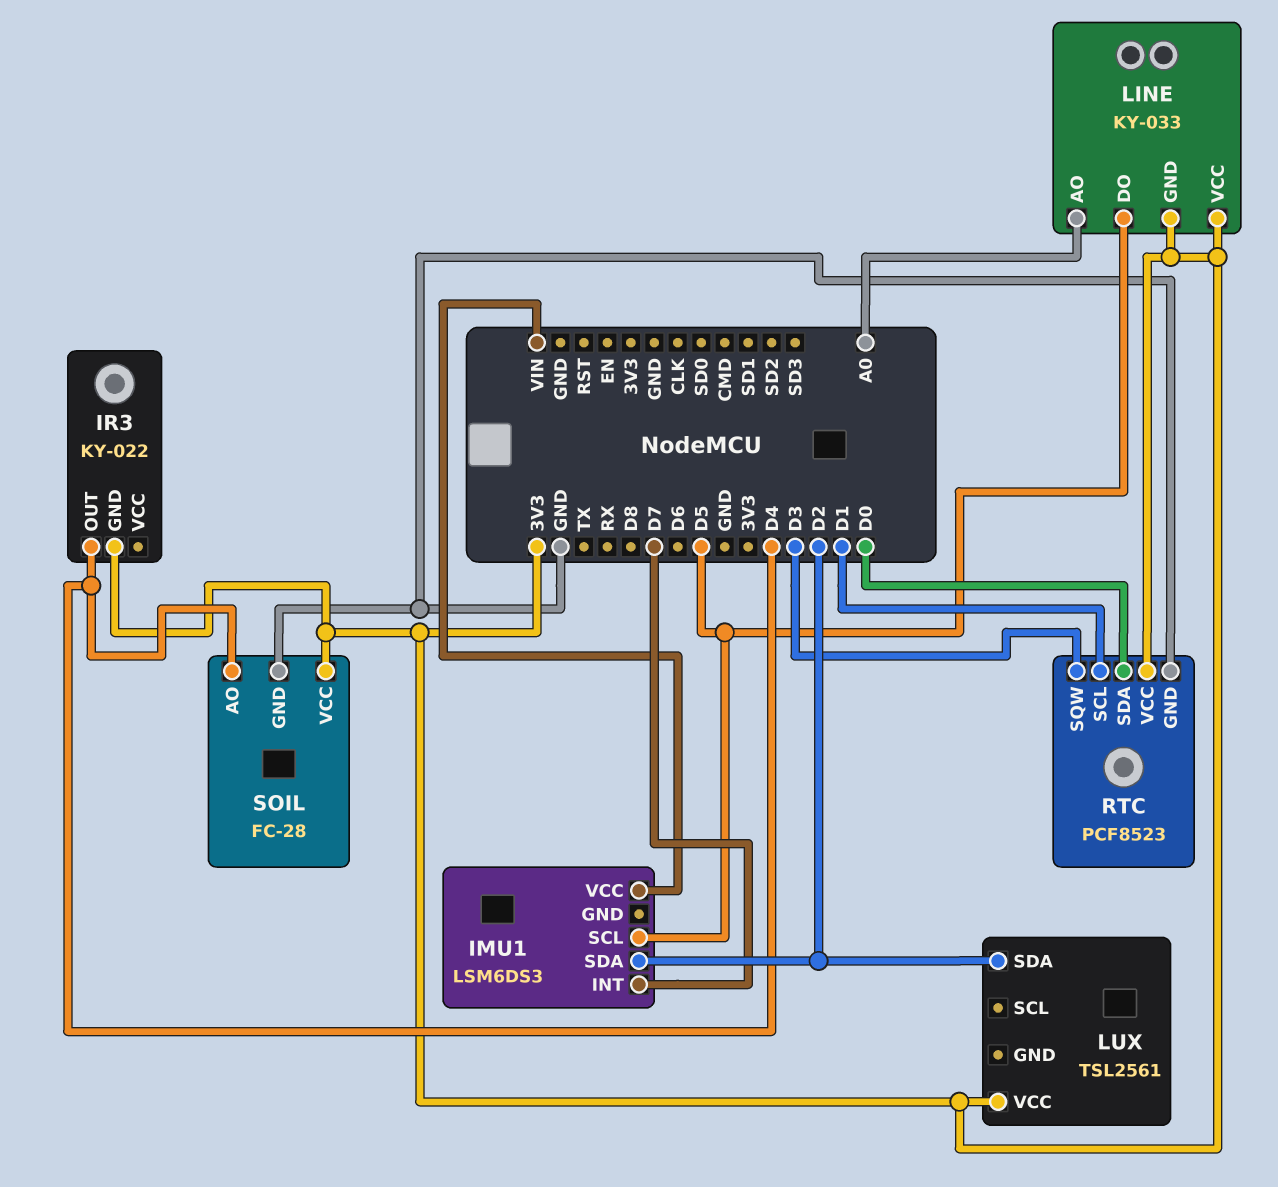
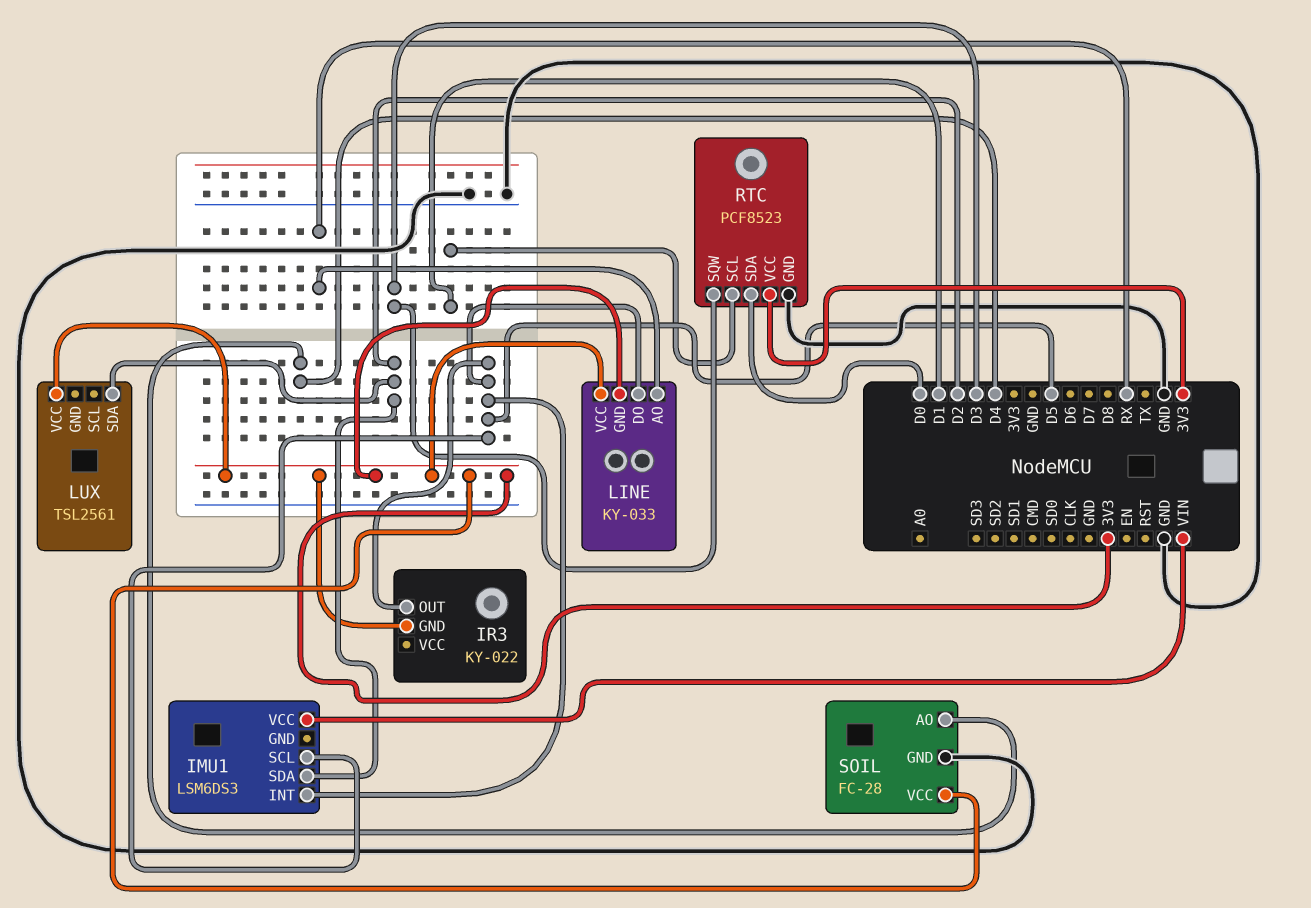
IMU1 pin INT: D7 -> D5
IR3 pin OUT: D4 -> D5
LINE pin AO: A0 -> RX

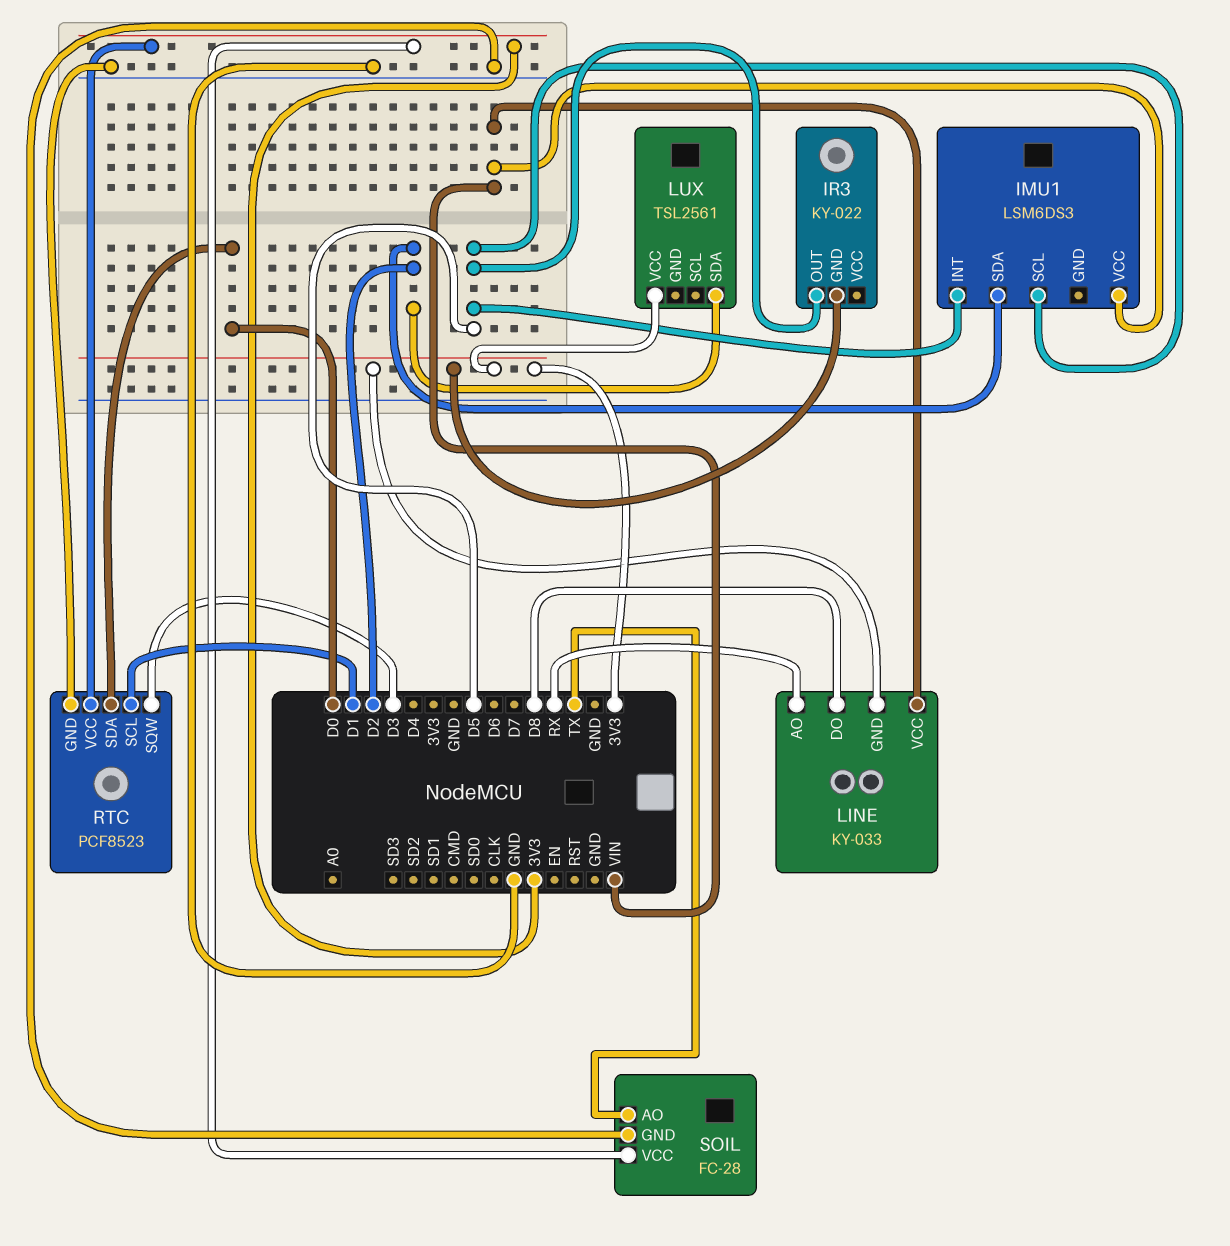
LINE pin DO: D5 -> D8
LINE pin VCC: 3V3 -> VIN
SOIL pin AO: D4 -> TX

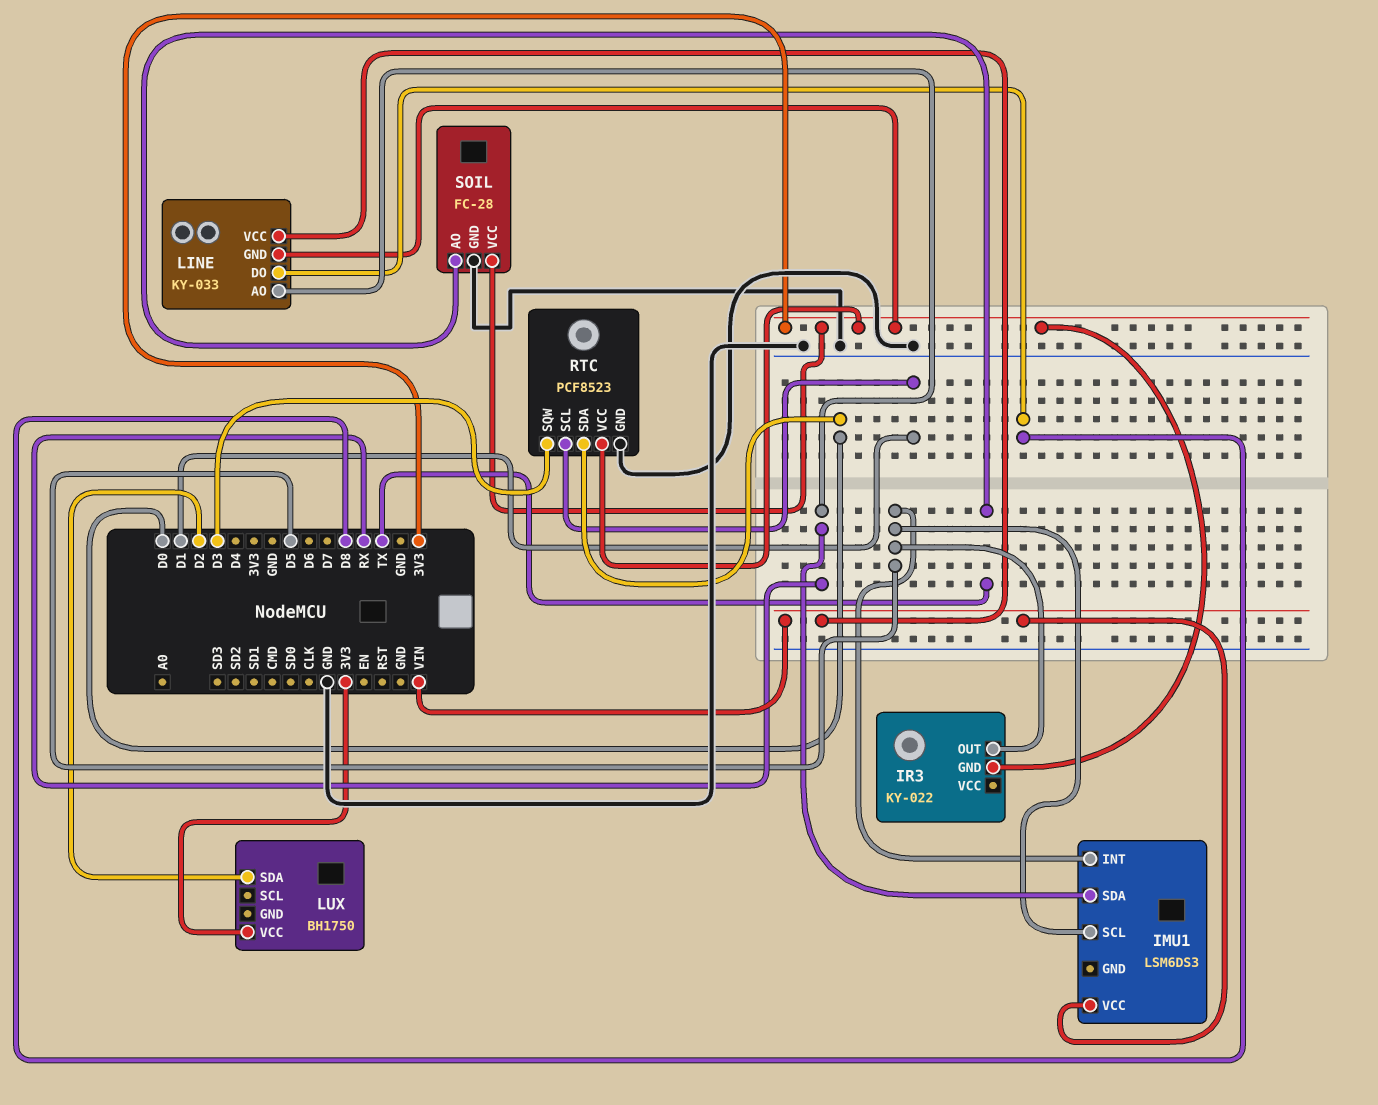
IMU1 pin SDA: D2 -> RX
LUX: TSL2561 -> BH1750

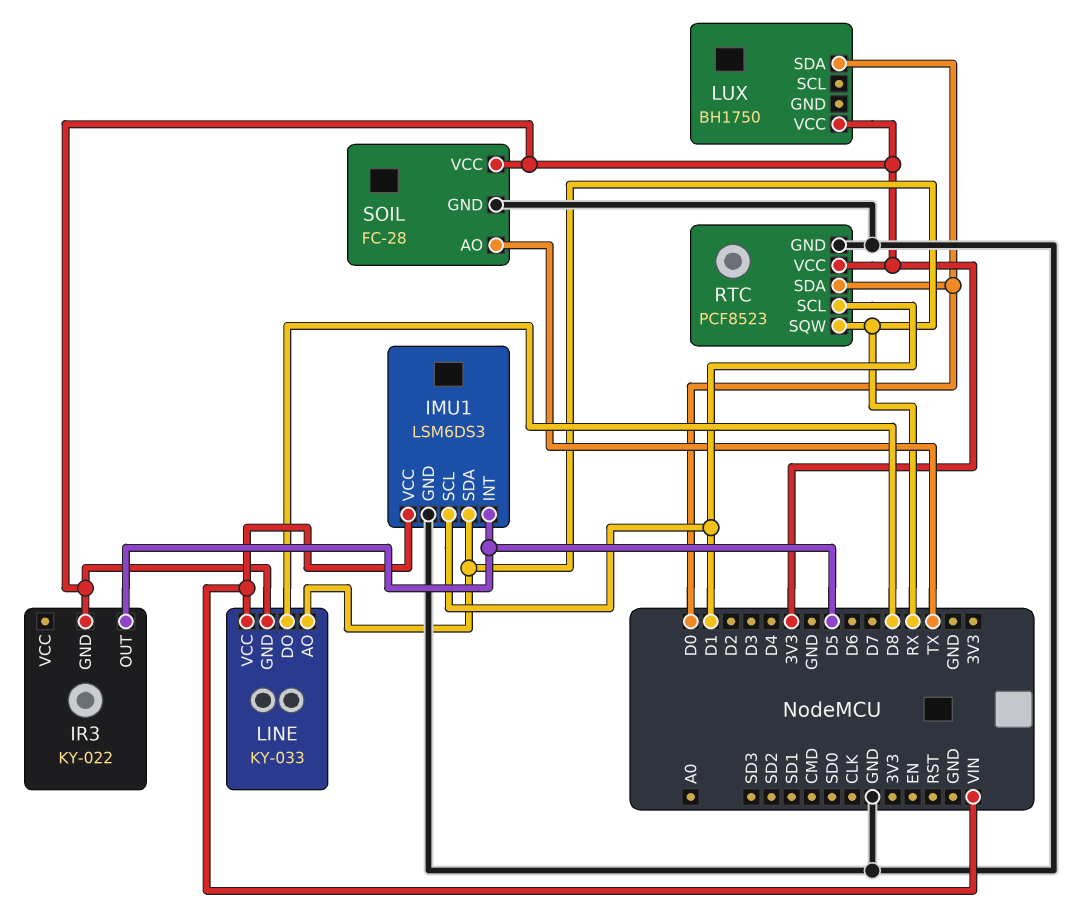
IMU1 pin GND: none -> GND
IMU1 pin SCL: D5 -> D1
LUX pin SDA: D2 -> D0
RTC pin SQW: D3 -> RX

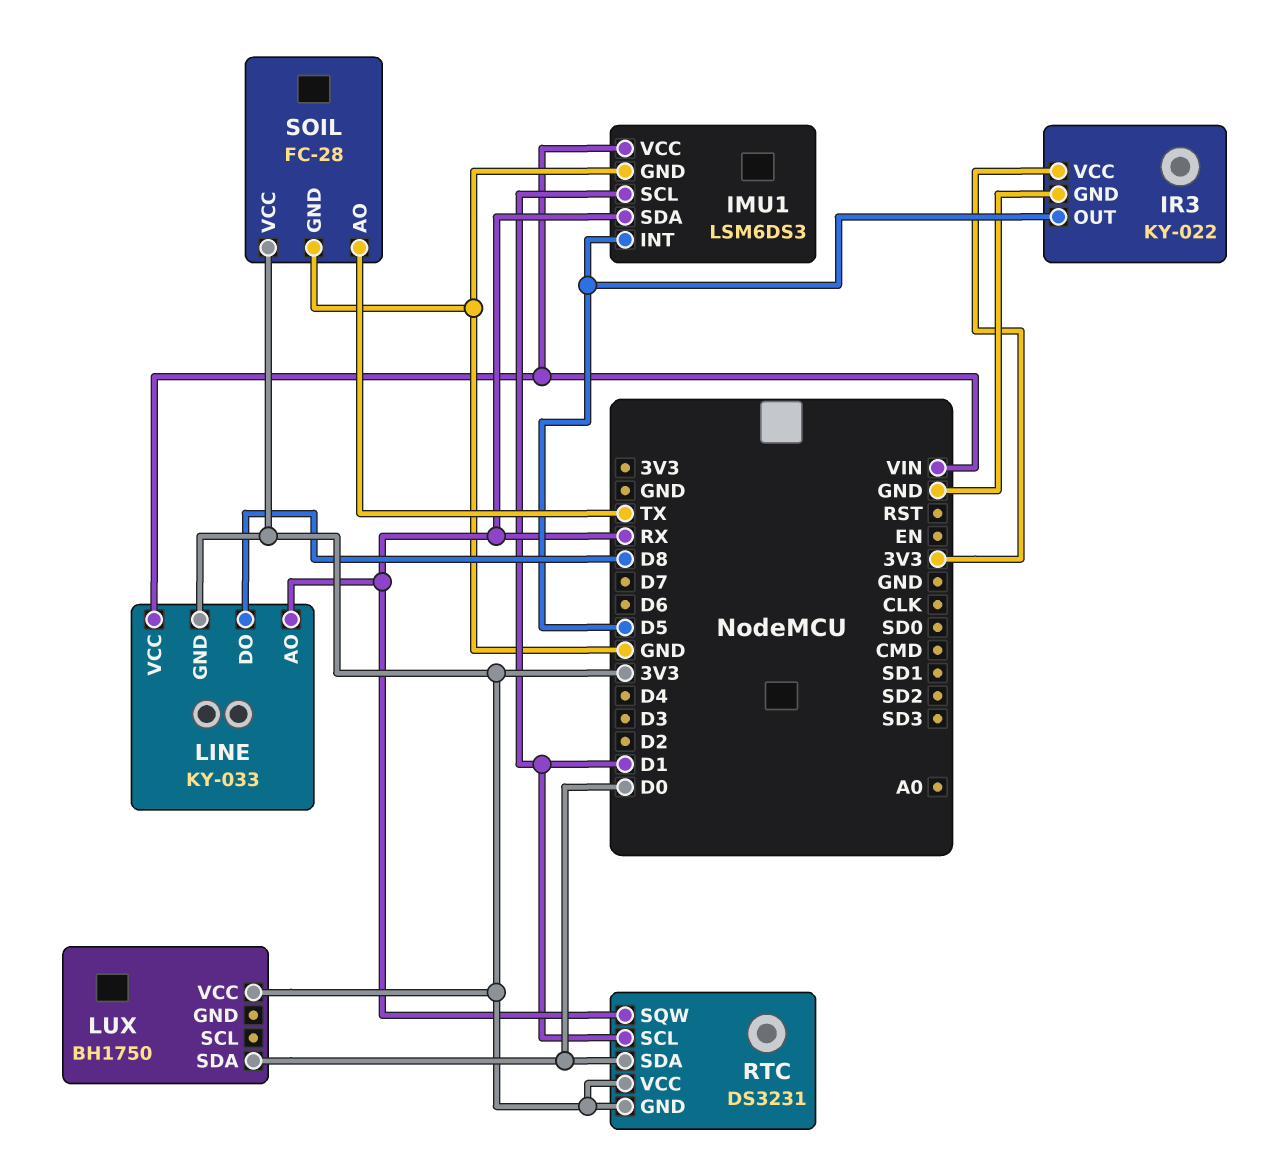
IR3 pin GND: 3V3 -> GND
IR3 pin VCC: none -> 3V3
RTC: PCF8523 -> DS3231
RTC pin GND: GND -> 3V3

